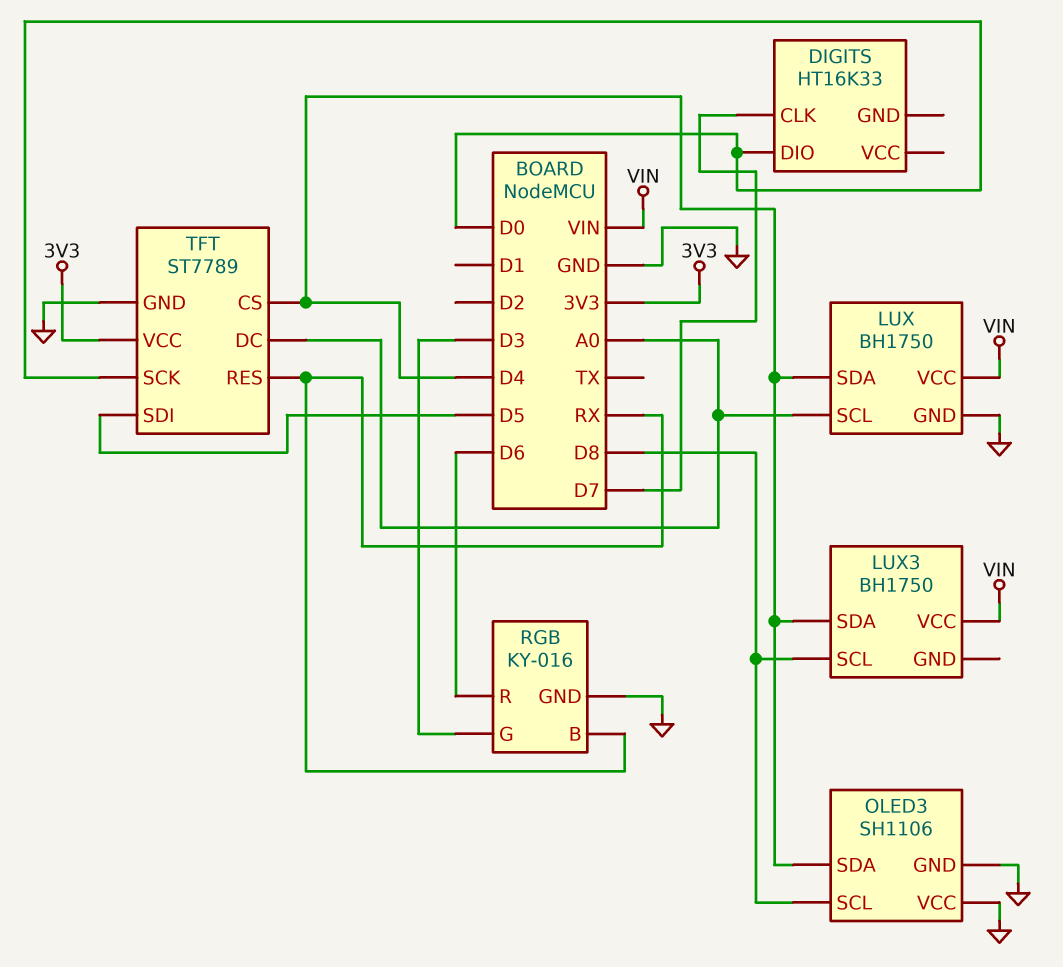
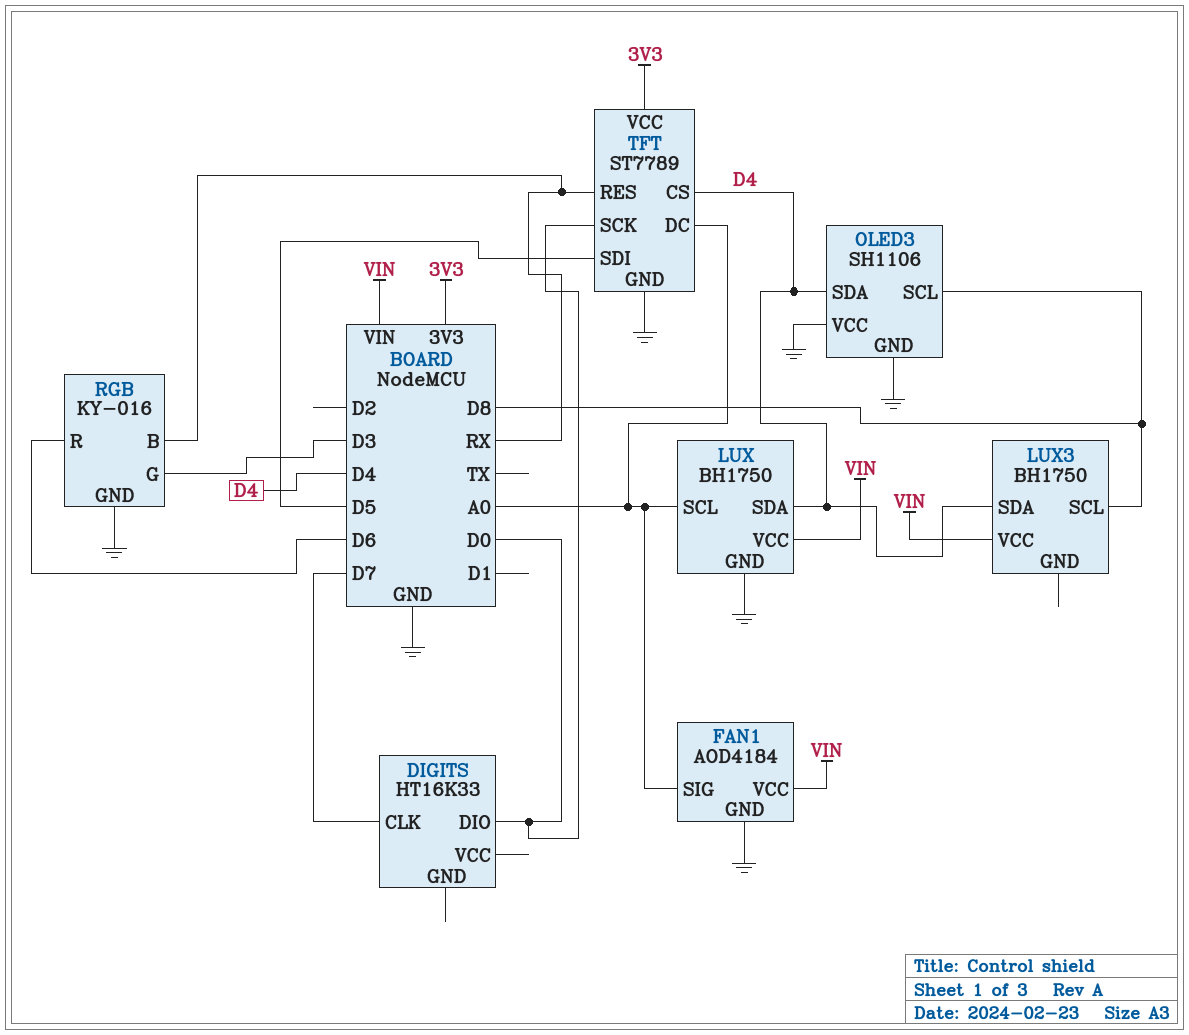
FAN1: none -> AOD4184
FAN1 pin GND: none -> GND
FAN1 pin SIG: none -> A0
FAN1 pin VCC: none -> VIN

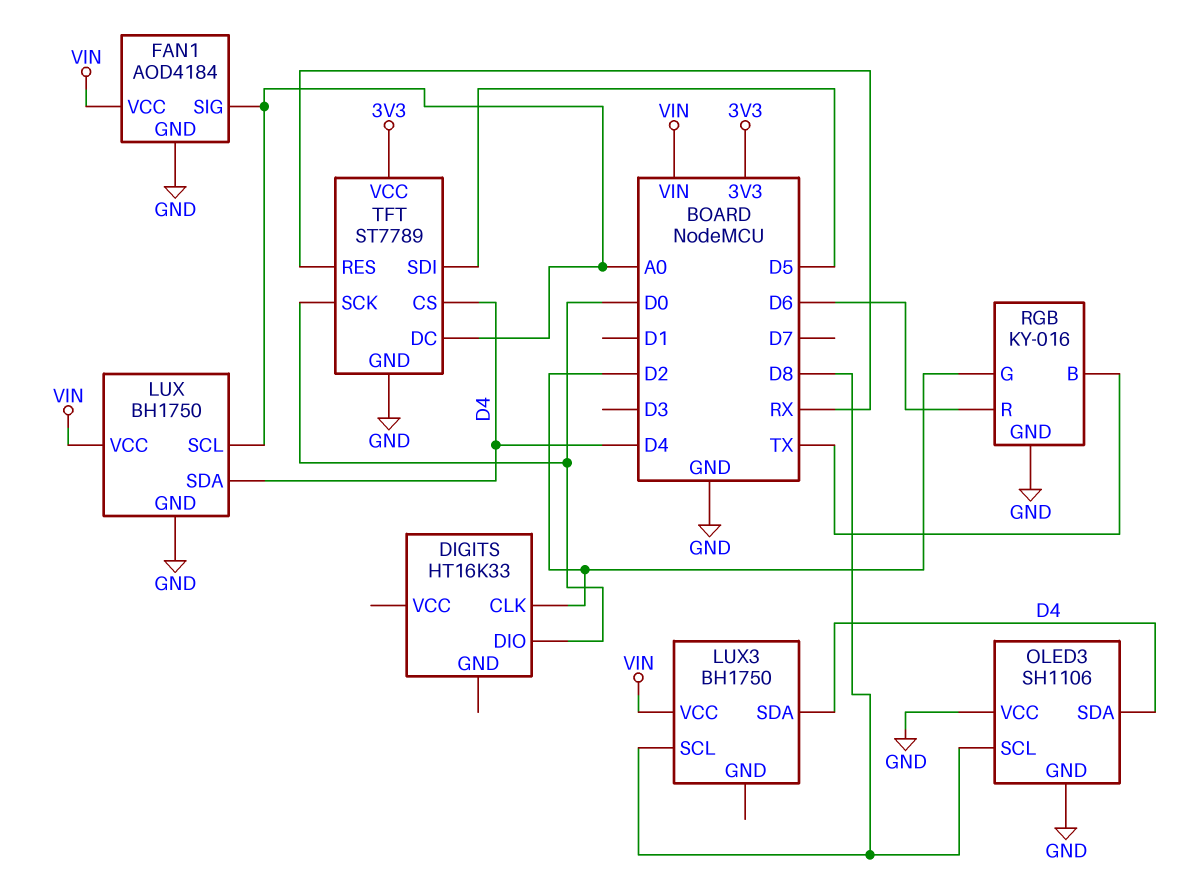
DIGITS pin CLK: D7 -> D2
RGB pin B: RX -> TX
RGB pin G: D3 -> D2

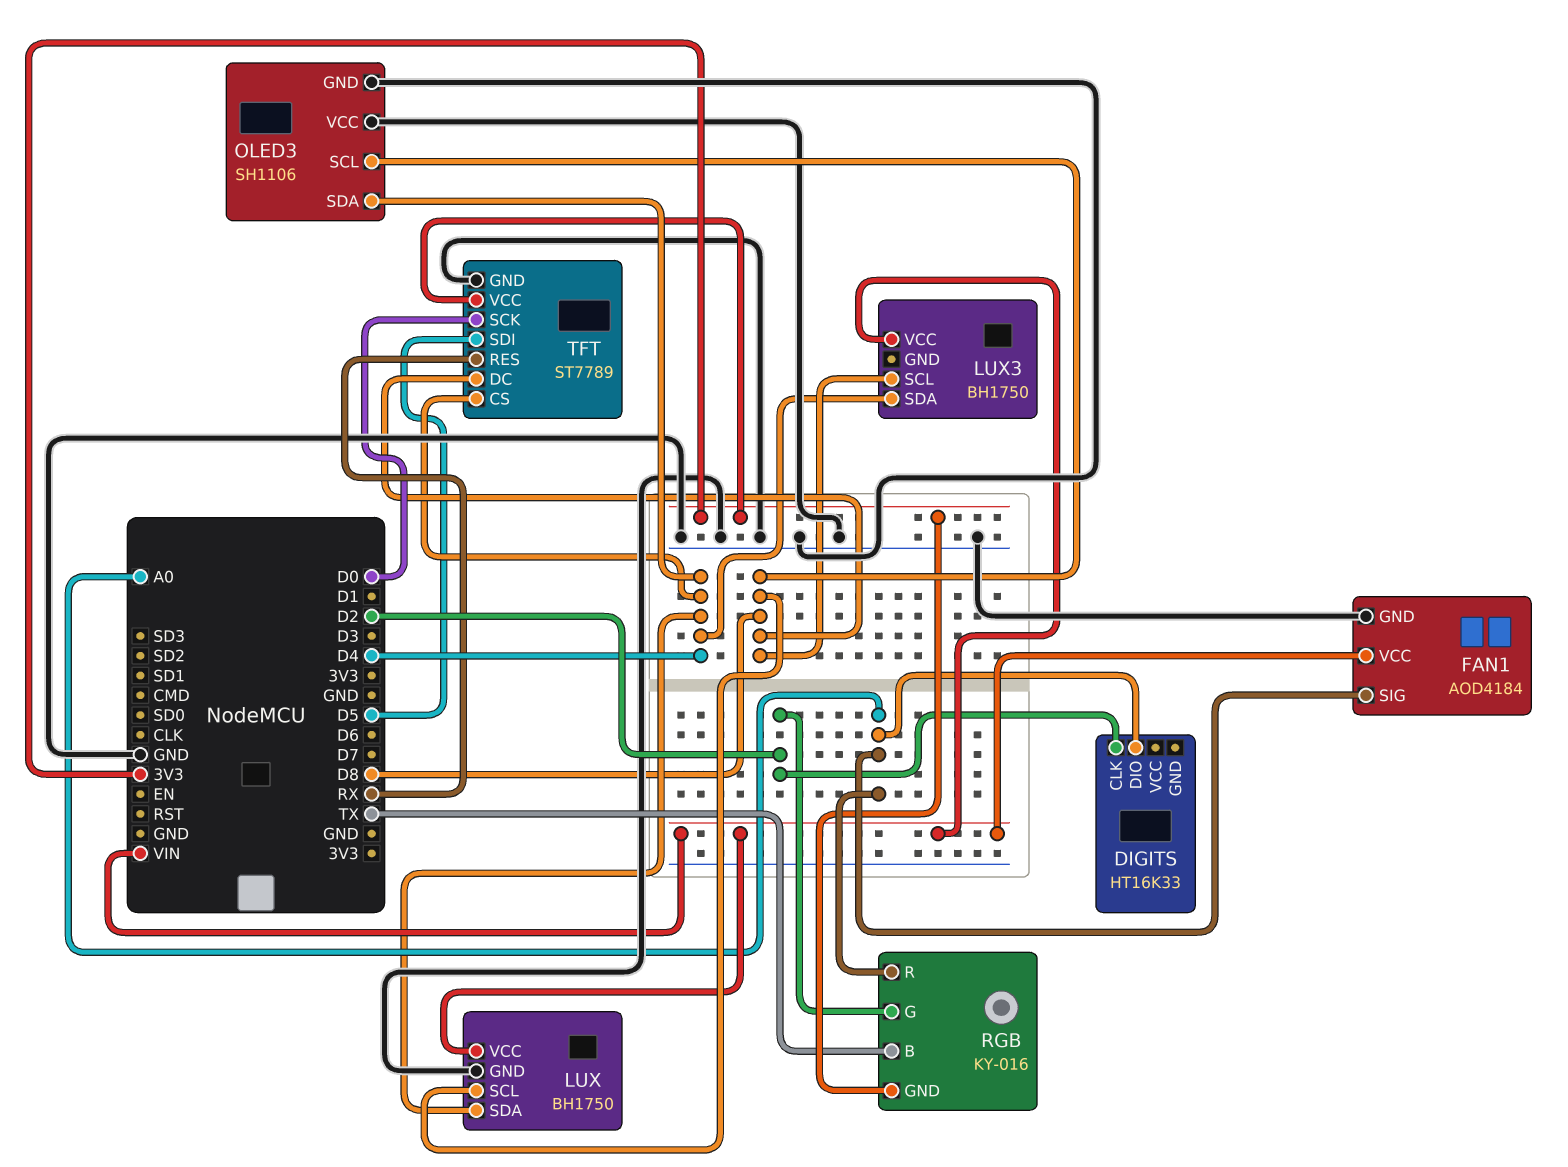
DIGITS pin DIO: D0 -> A0
LUX pin SCL: A0 -> D8
RGB pin GND: GND -> 3V3
RGB pin R: D6 -> A0
TFT pin DC: A0 -> D8

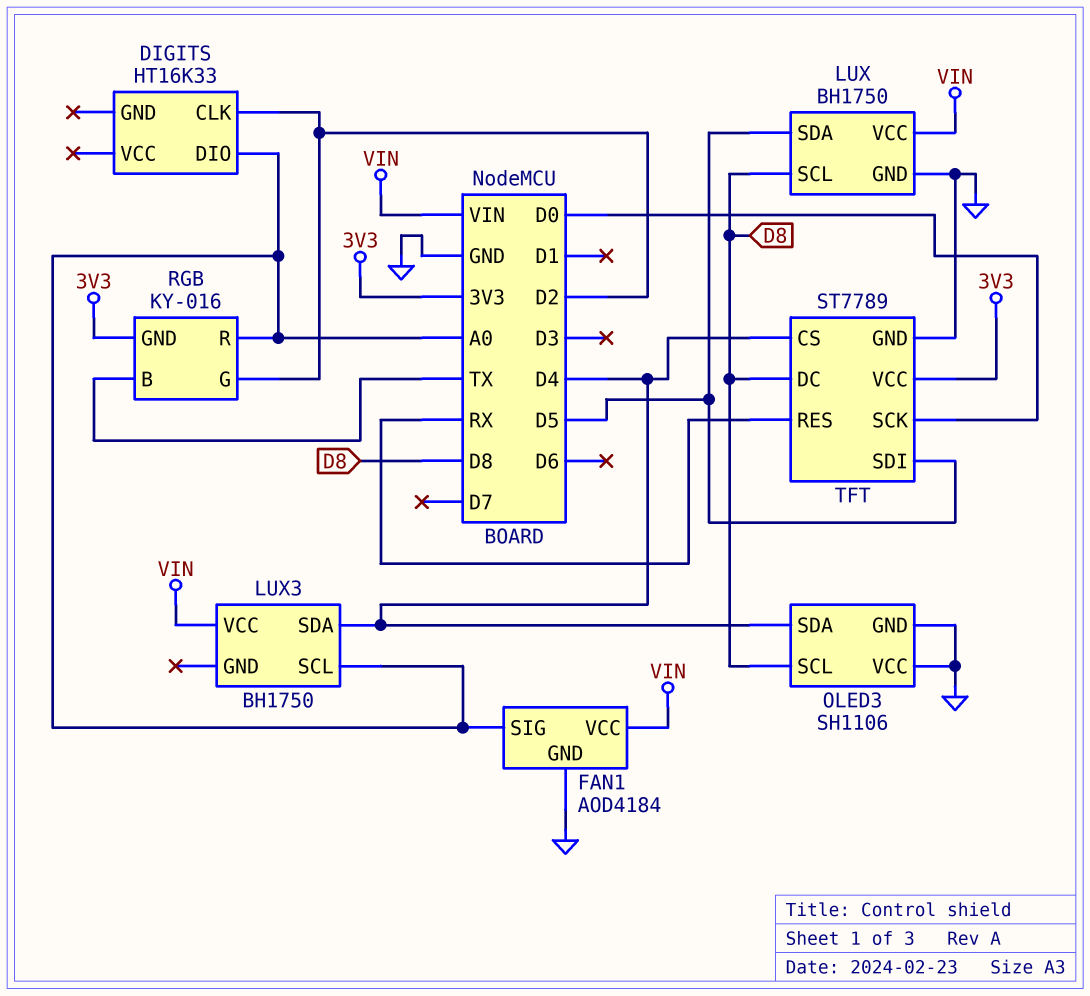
LUX pin SDA: D4 -> D5
LUX3 pin SCL: D8 -> A0

